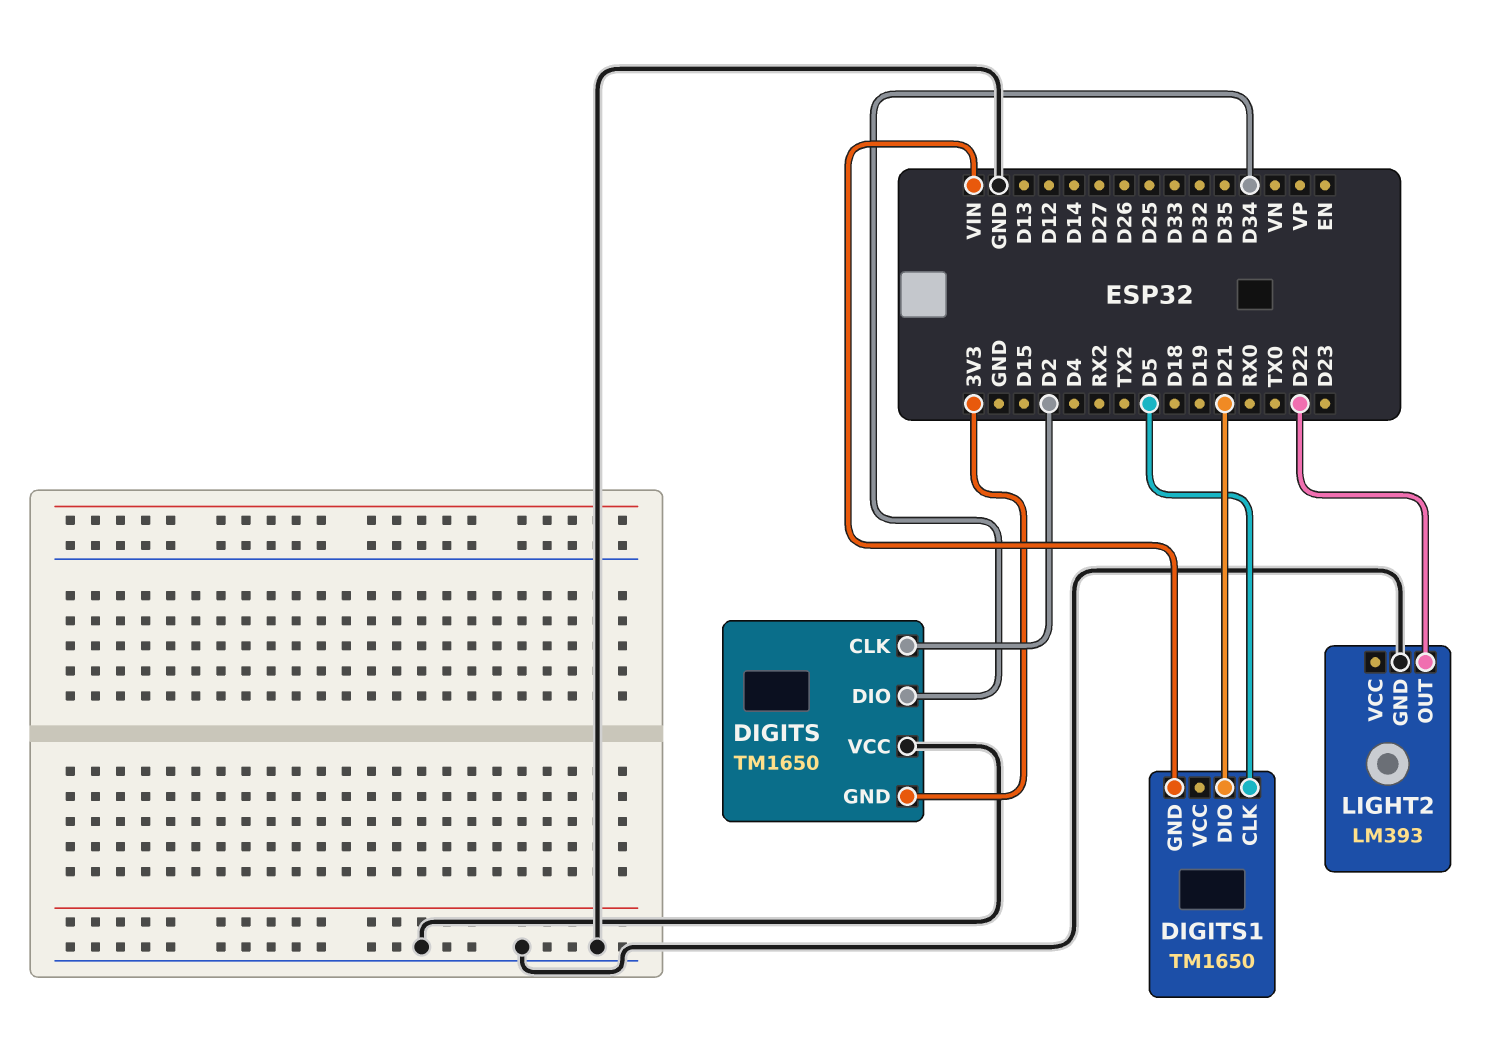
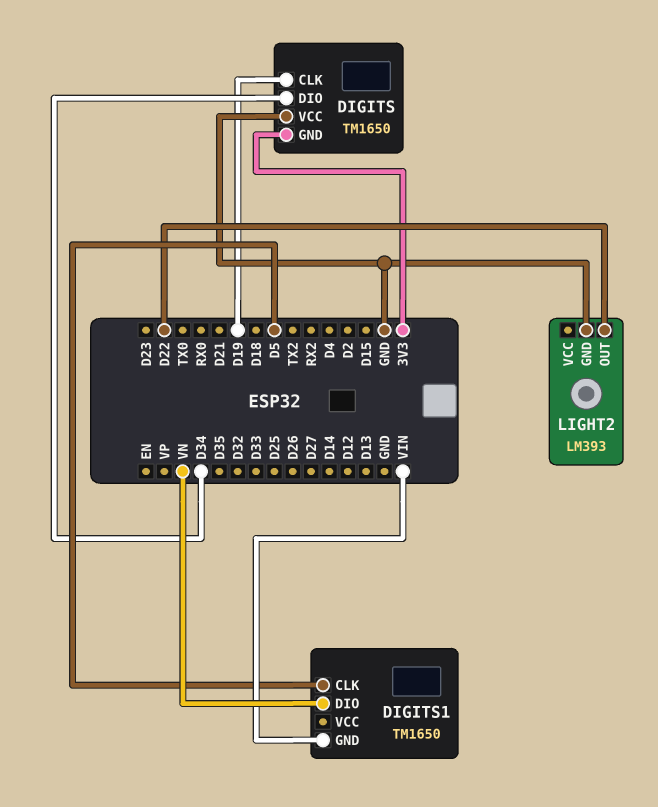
DIGITS pin CLK: D2 -> D19
DIGITS1 pin DIO: D21 -> VN

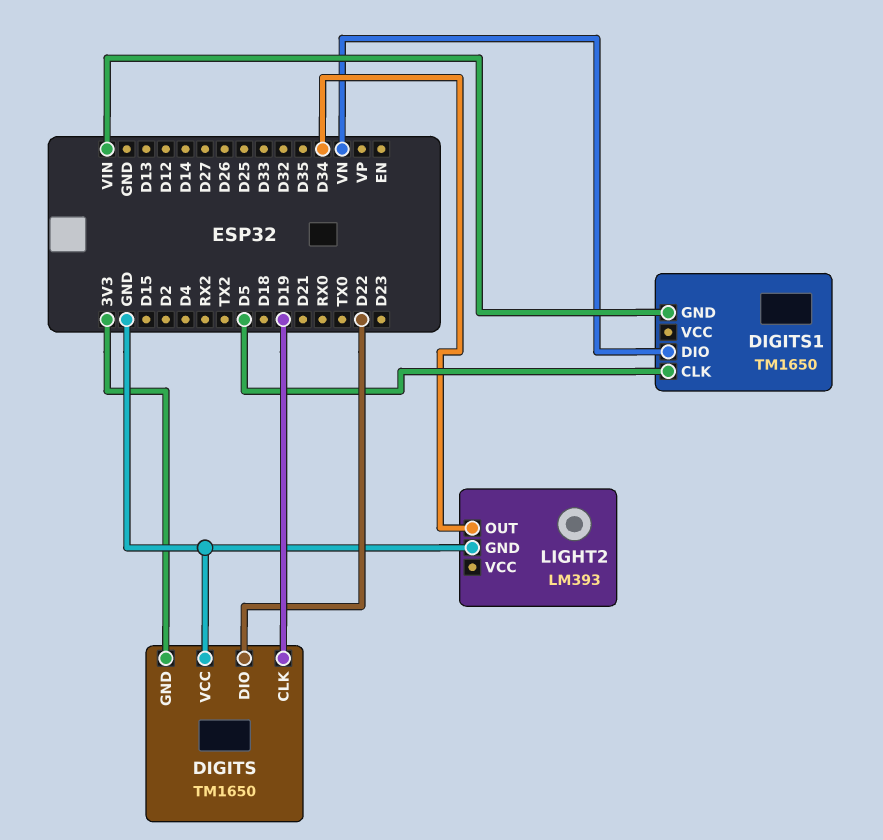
DIGITS pin DIO: D34 -> D22
LIGHT2 pin OUT: D22 -> D34

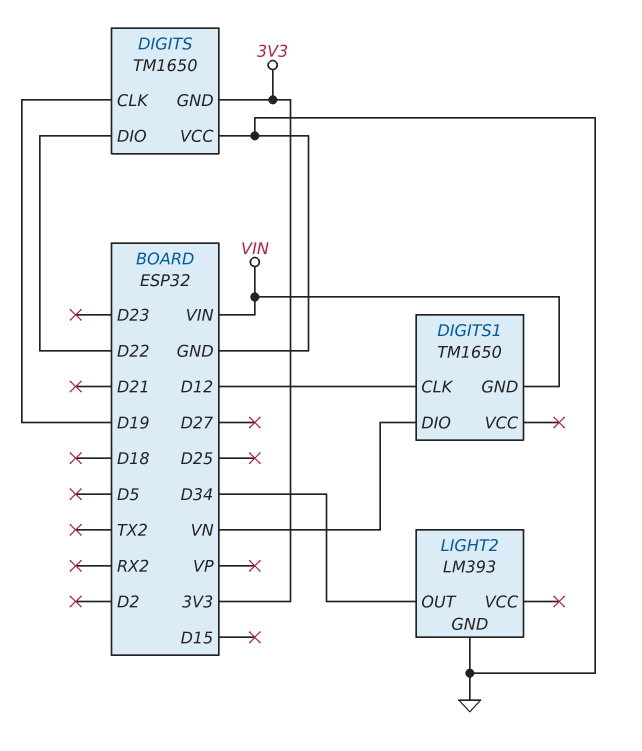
DIGITS1 pin CLK: D5 -> D12

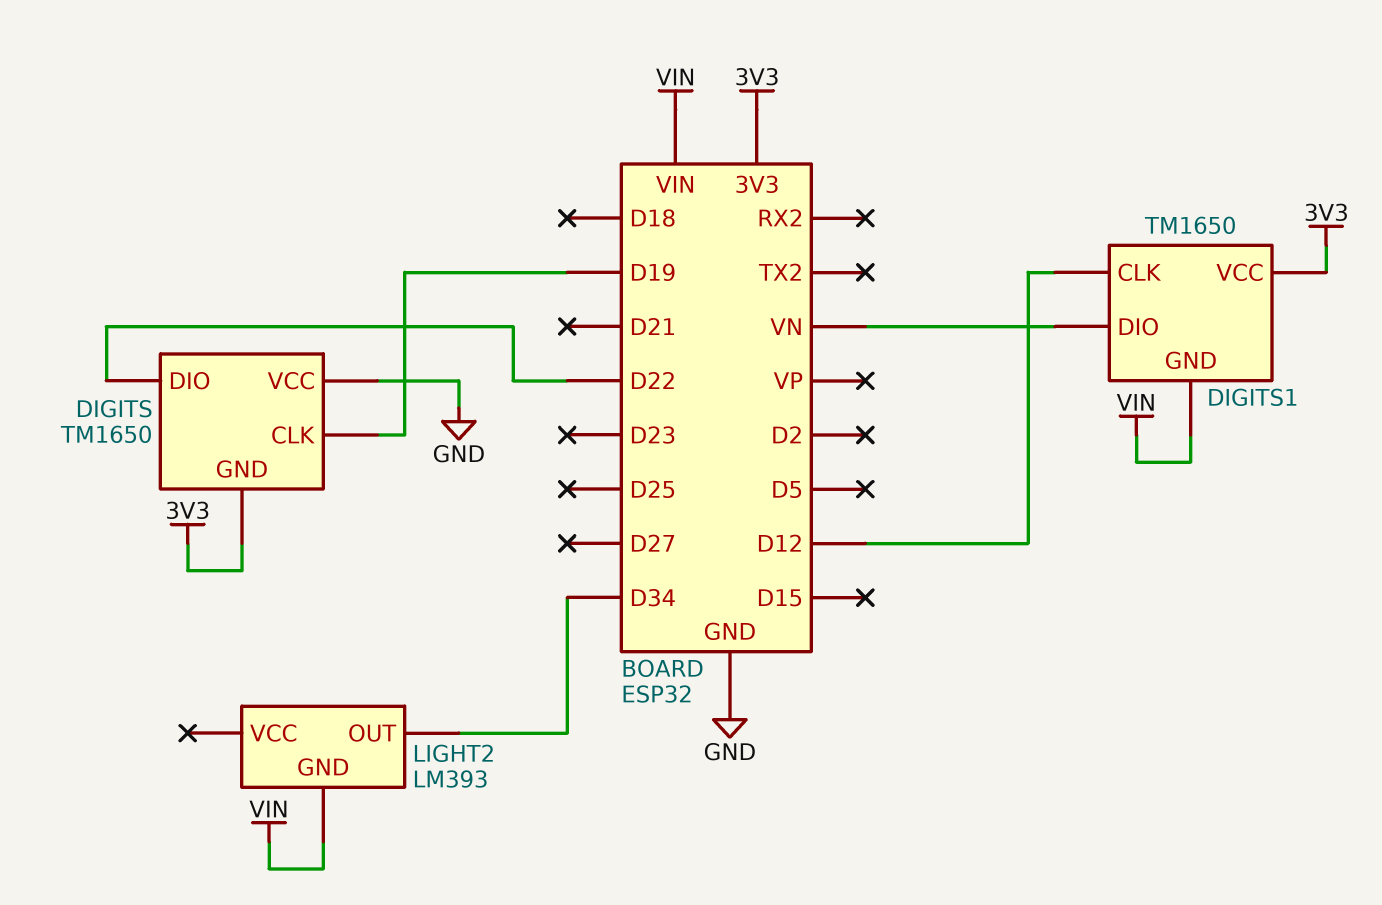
DIGITS1 pin VCC: none -> 3V3
LIGHT2 pin GND: GND -> VIN

